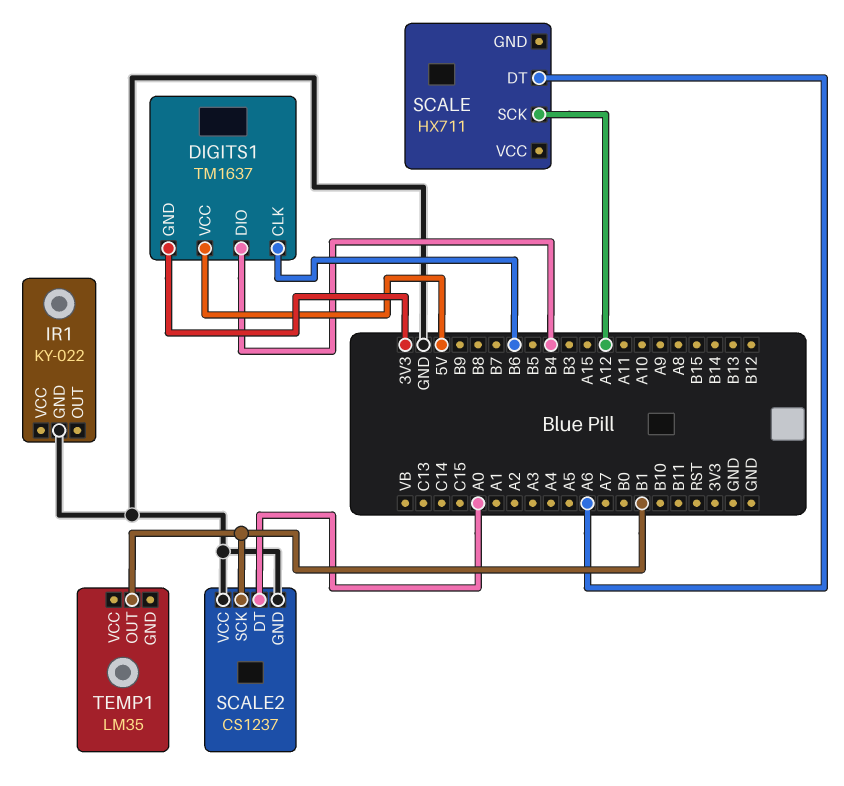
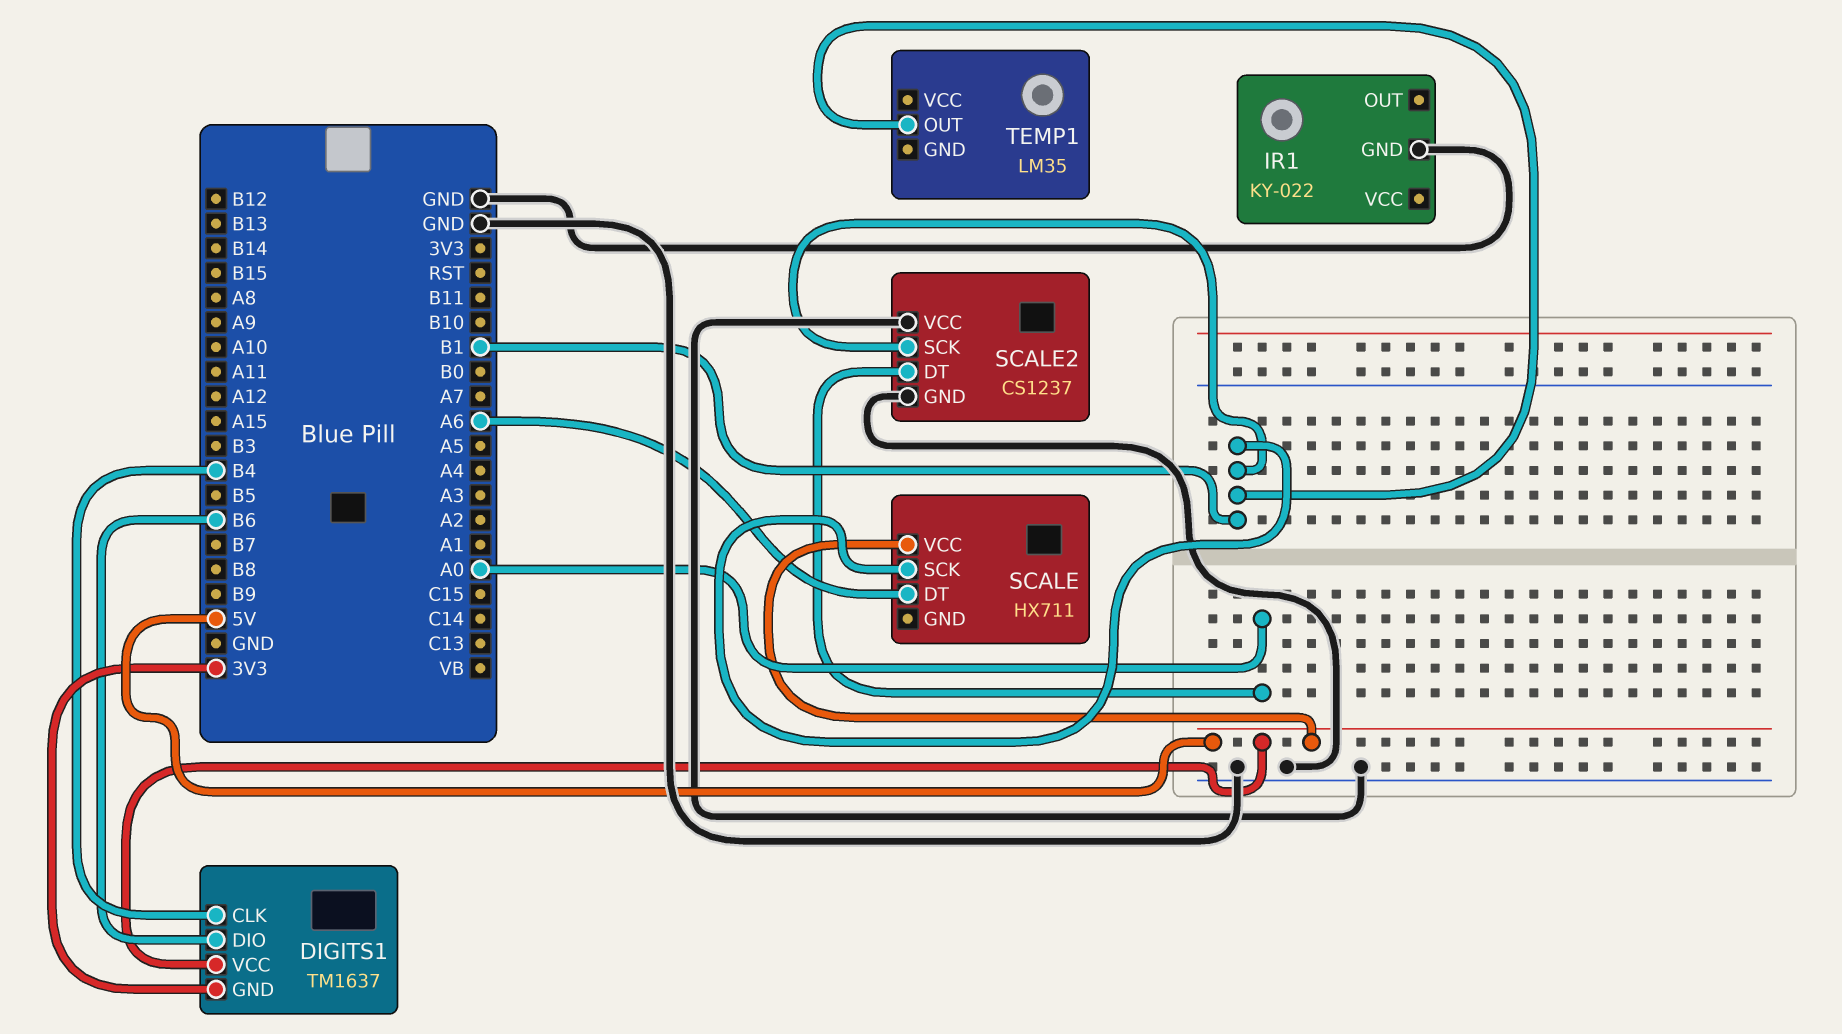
DIGITS1 pin CLK: B6 -> B4
DIGITS1 pin DIO: B4 -> B6
SCALE pin SCK: A12 -> B1
SCALE pin VCC: none -> 5V

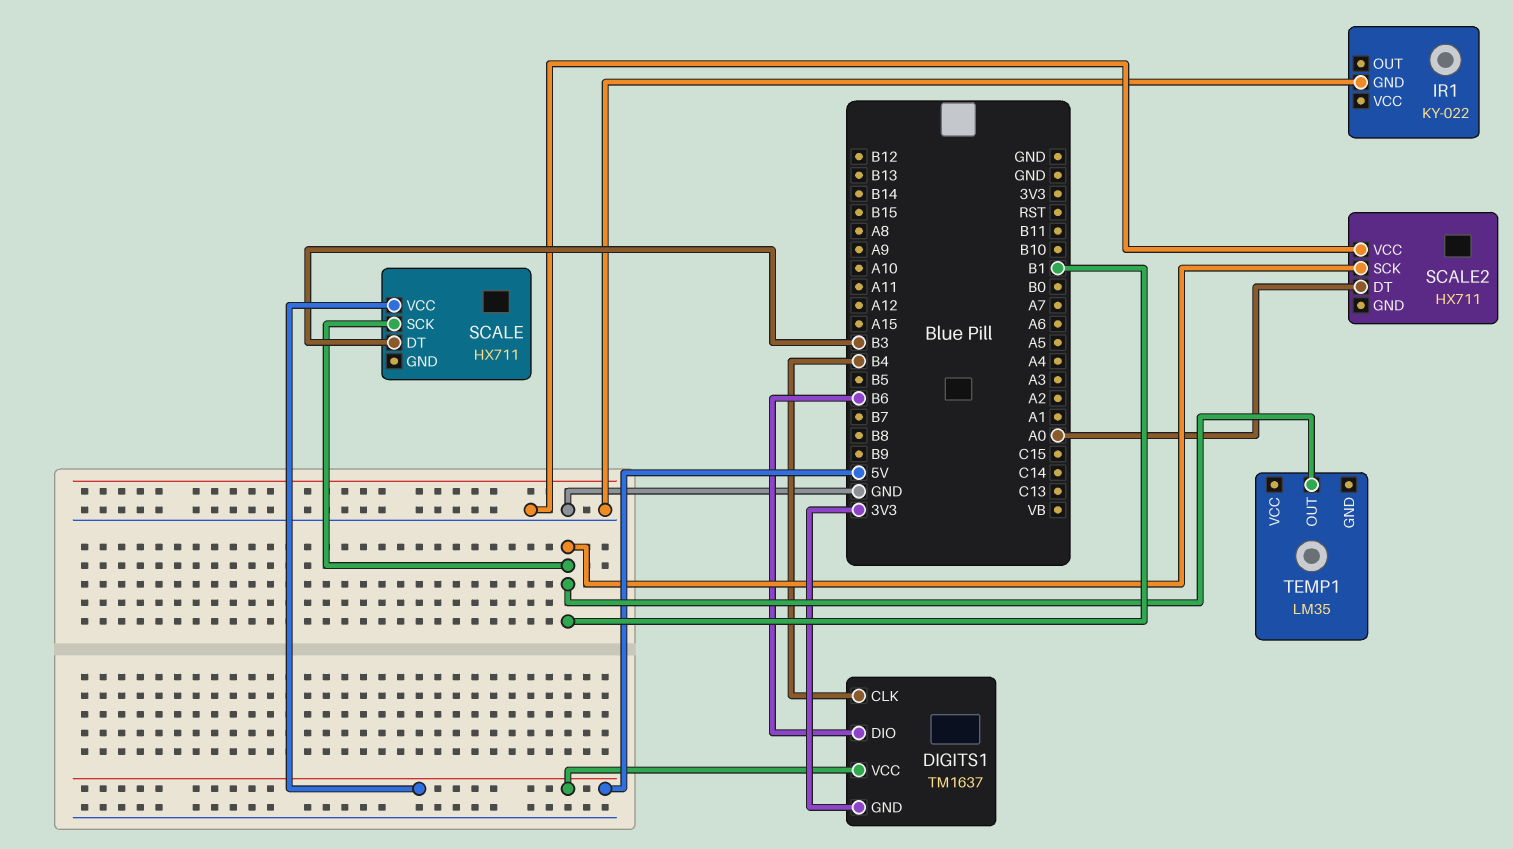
SCALE pin DT: A6 -> B3
SCALE2: CS1237 -> HX711
SCALE2 pin GND: GND -> none

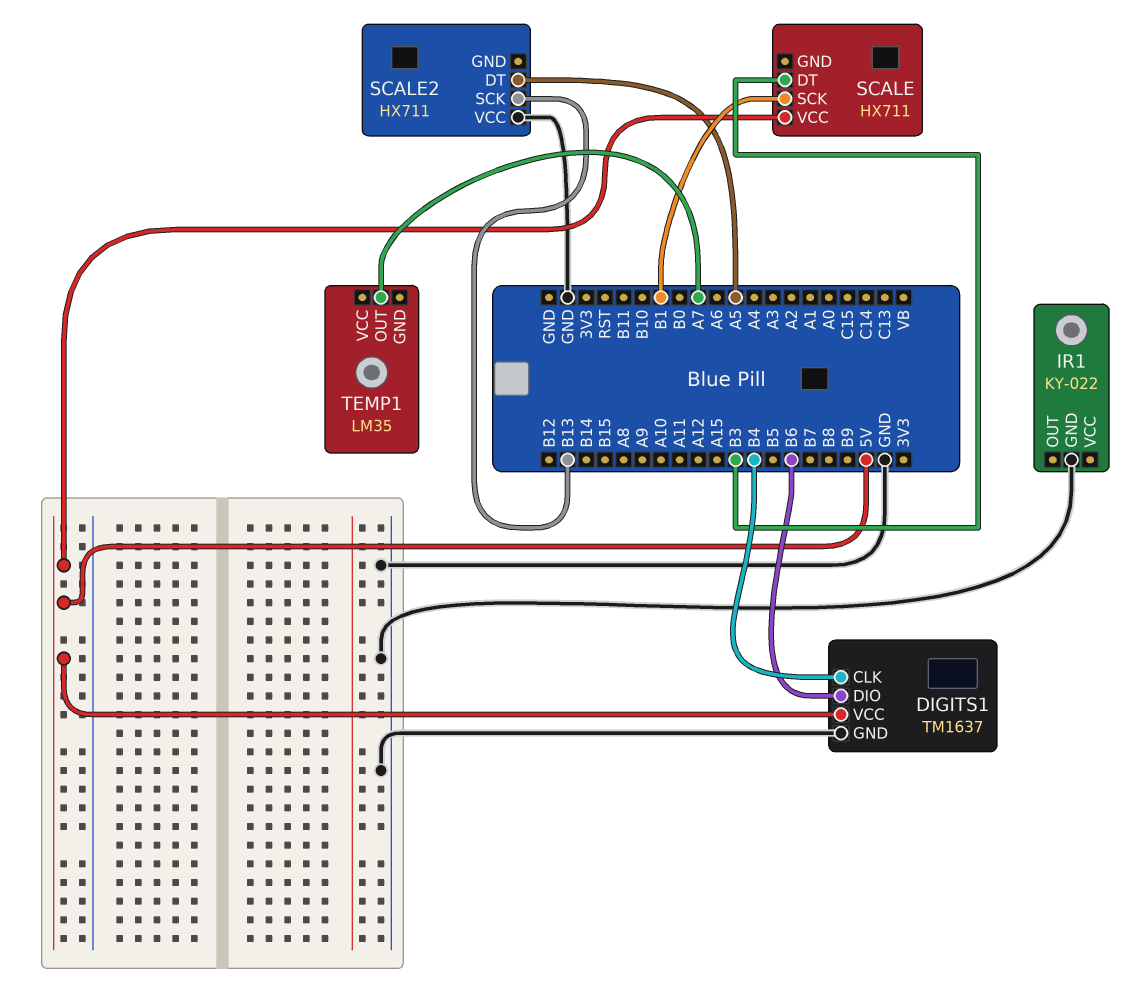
DIGITS1 pin GND: 3V3 -> GND
SCALE2 pin DT: A0 -> A5
SCALE2 pin SCK: B1 -> B13
TEMP1 pin OUT: B1 -> A7

